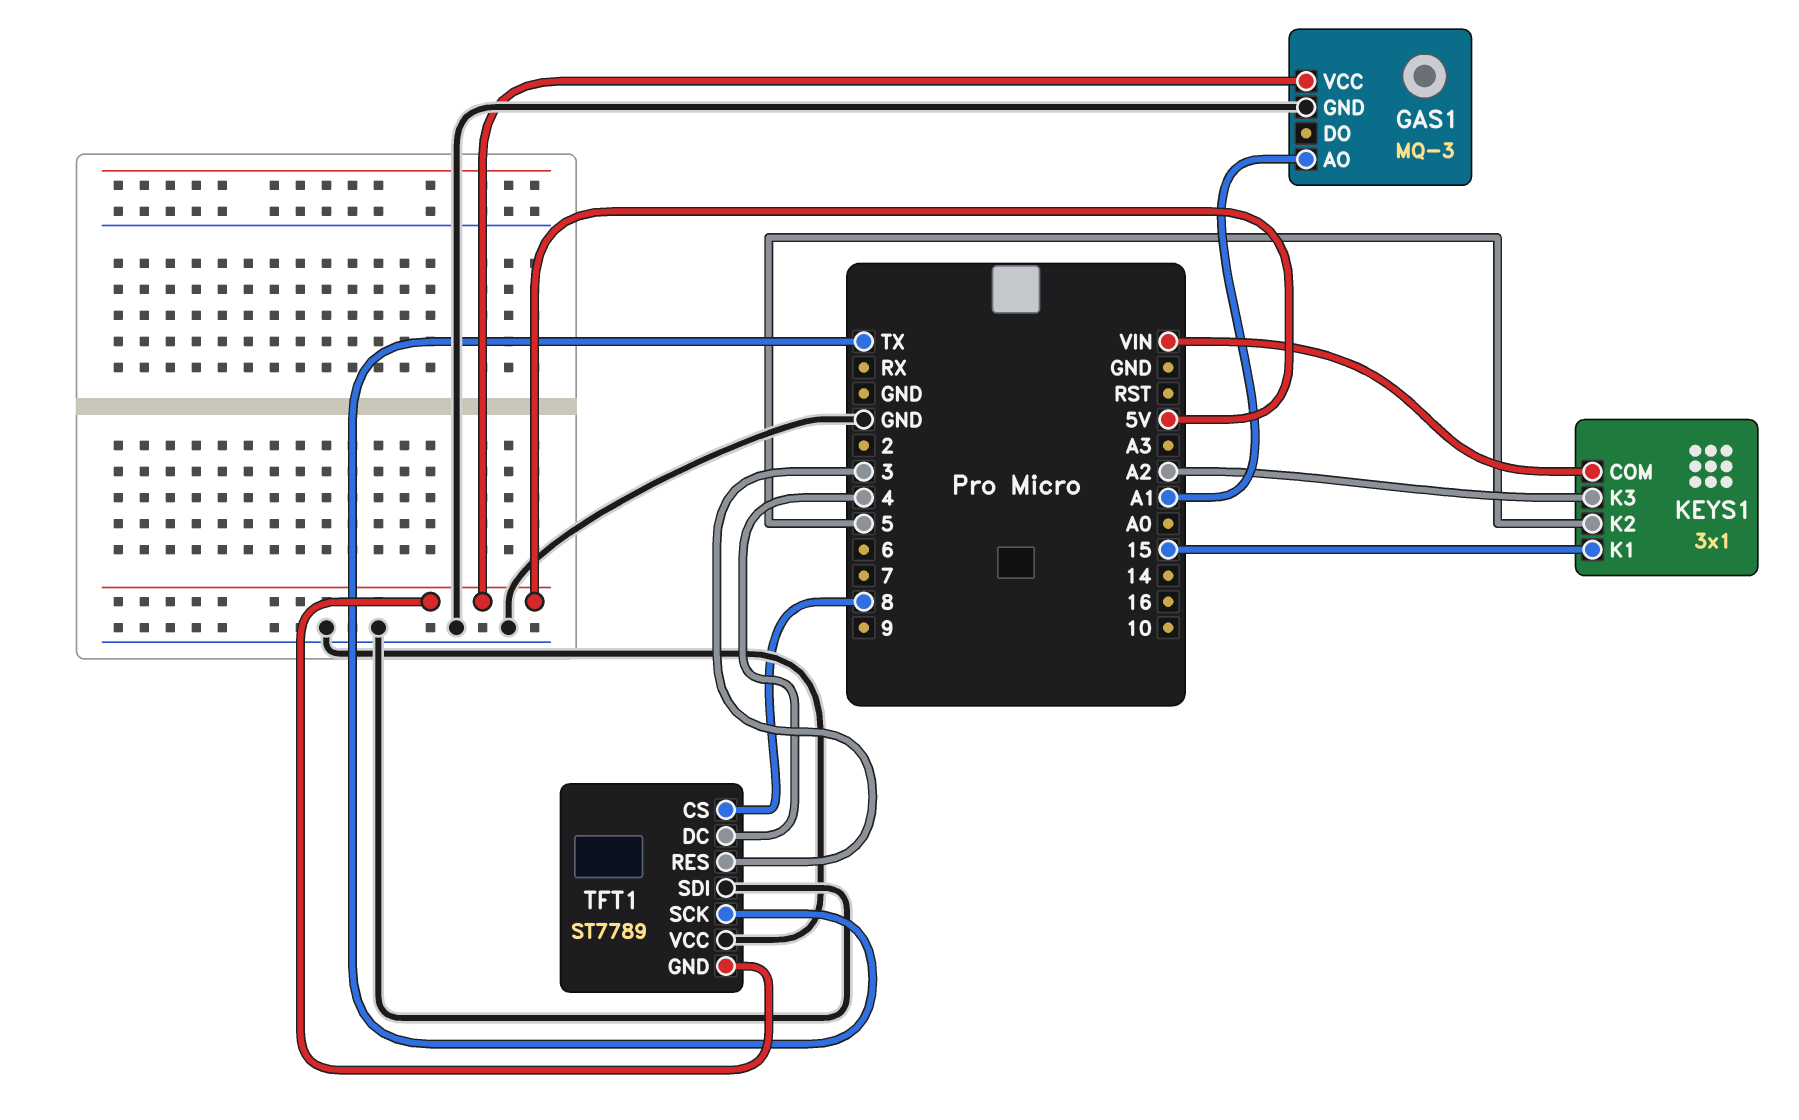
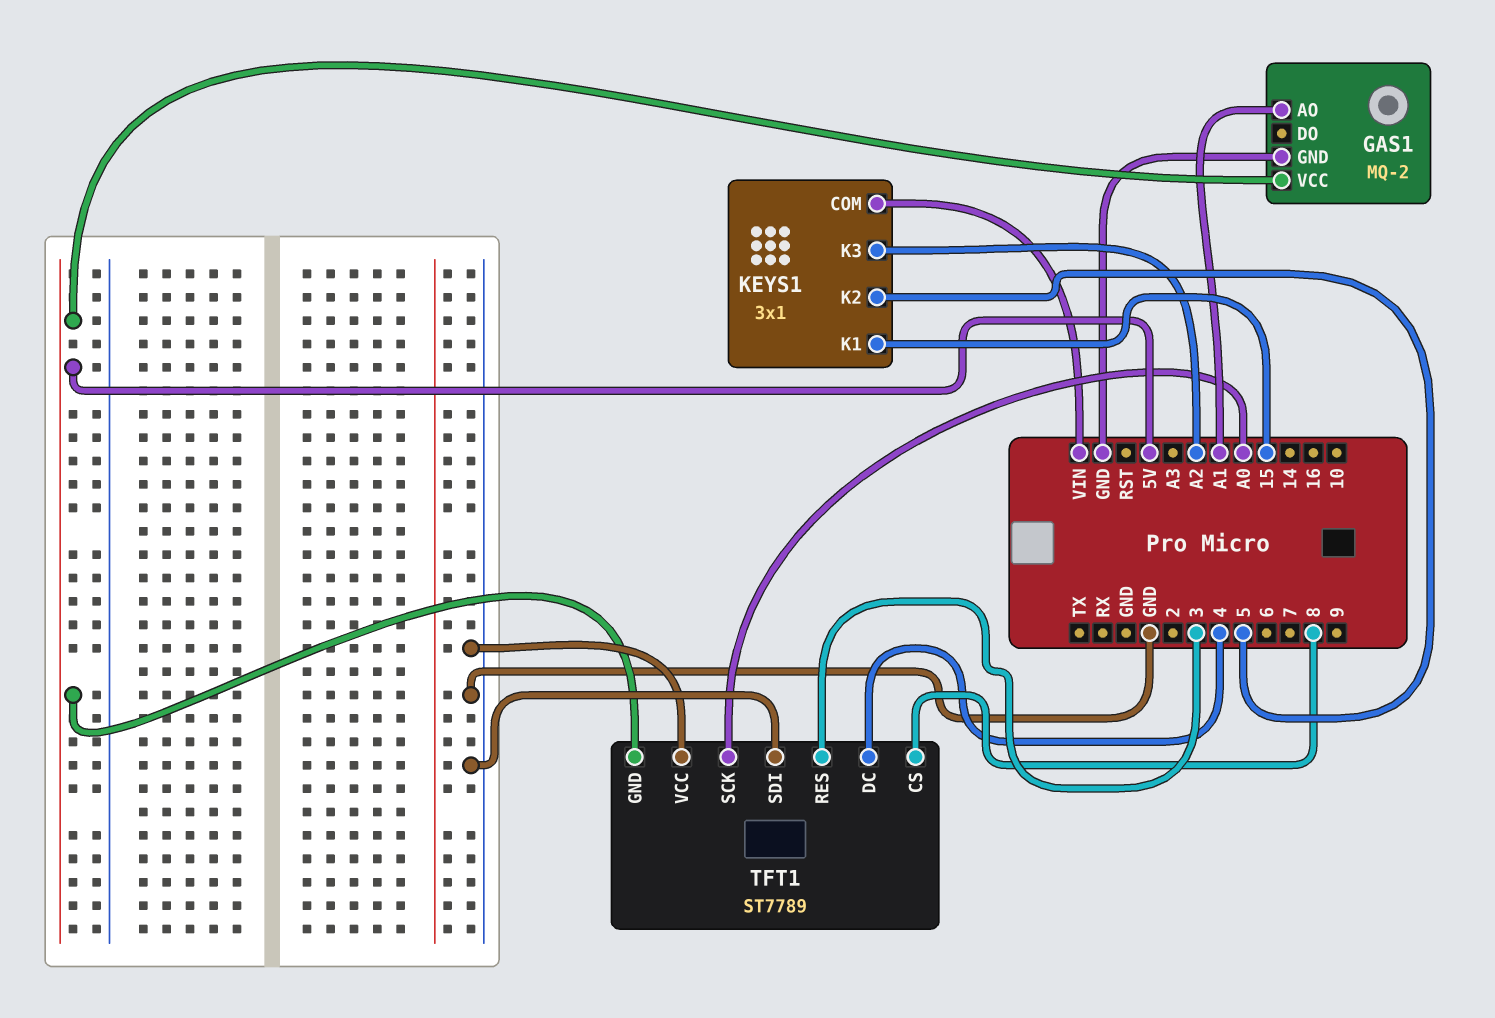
GAS1: MQ-3 -> MQ-2
TFT1 pin SCK: TX -> A0

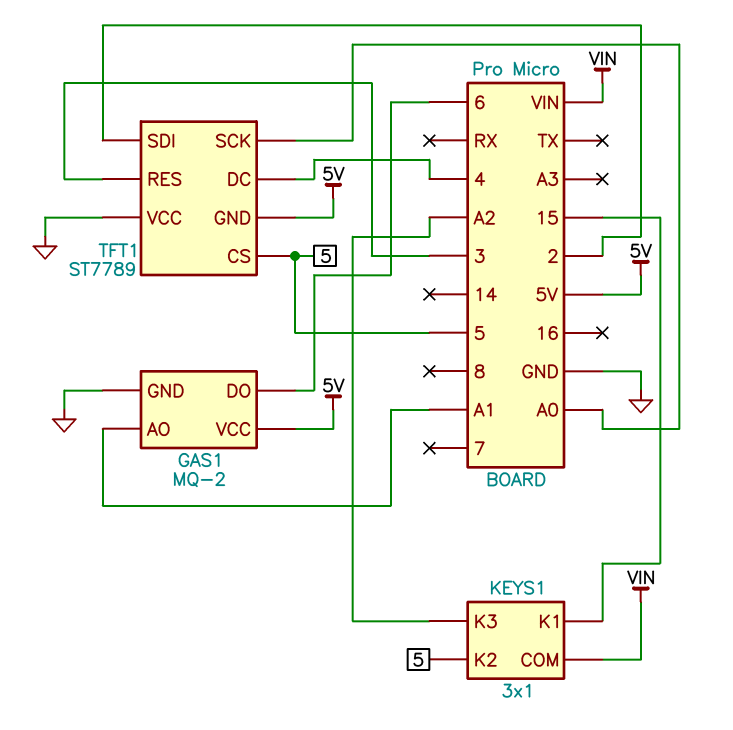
GAS1 pin DO: none -> 6
TFT1 pin CS: 8 -> 5
TFT1 pin SDI: GND -> 2

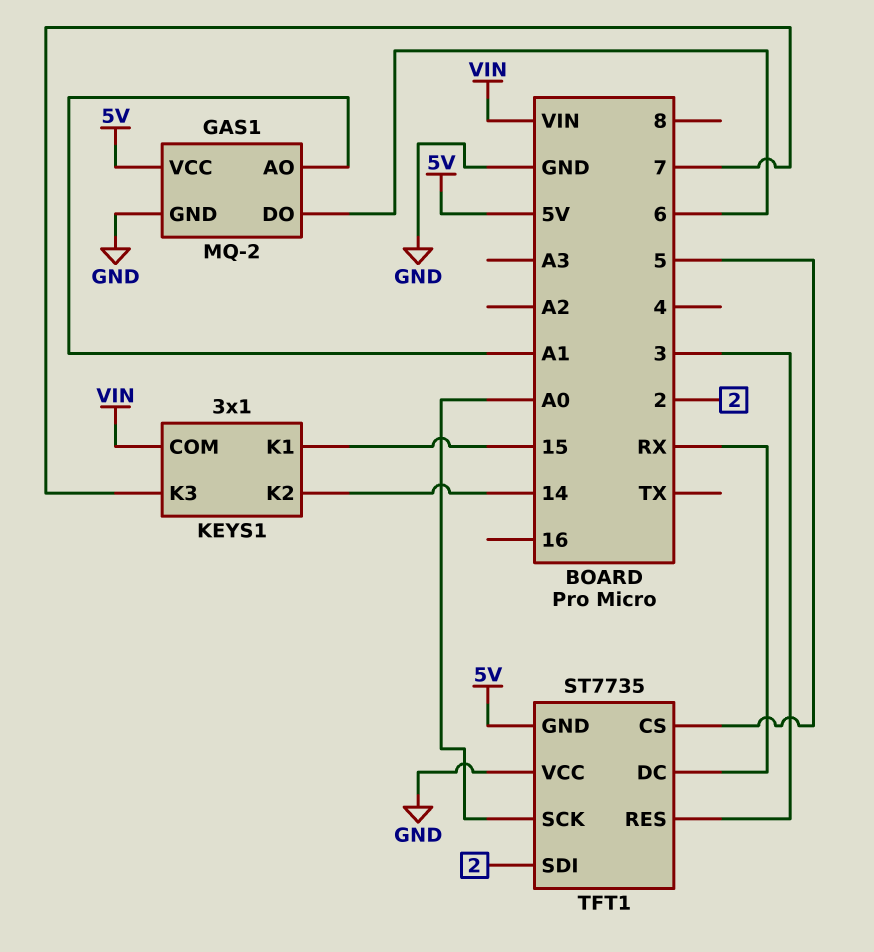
KEYS1 pin K2: 5 -> 14
KEYS1 pin K3: A2 -> 7
TFT1: ST7789 -> ST7735
TFT1 pin DC: 4 -> RX

